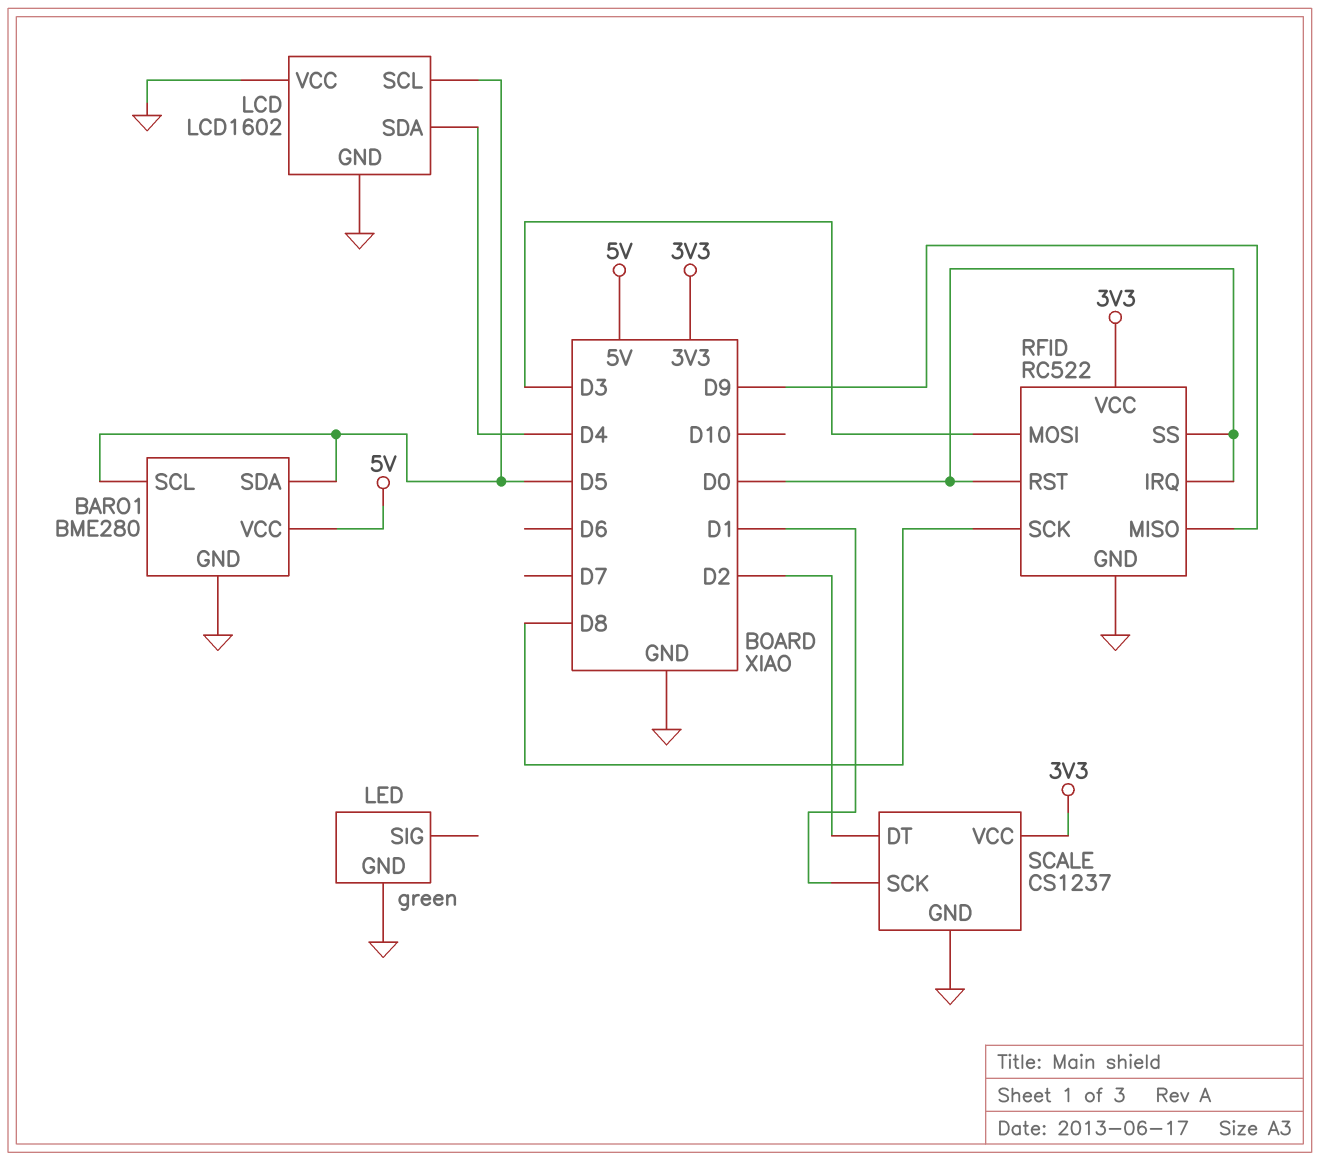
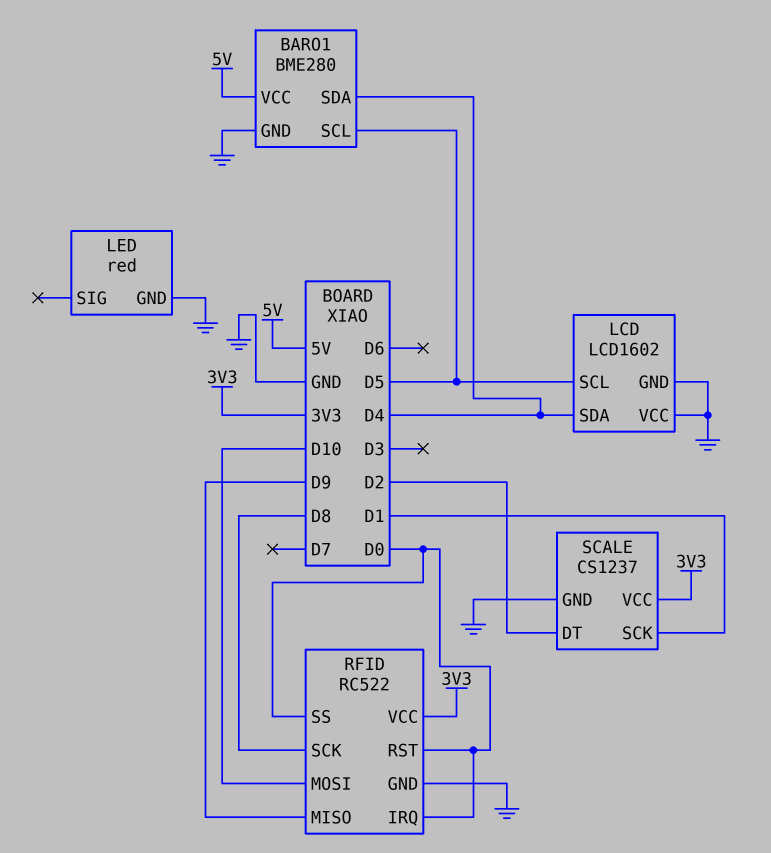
BARO1 pin SDA: D5 -> D4
LED: green -> red
RFID pin MOSI: D3 -> D10

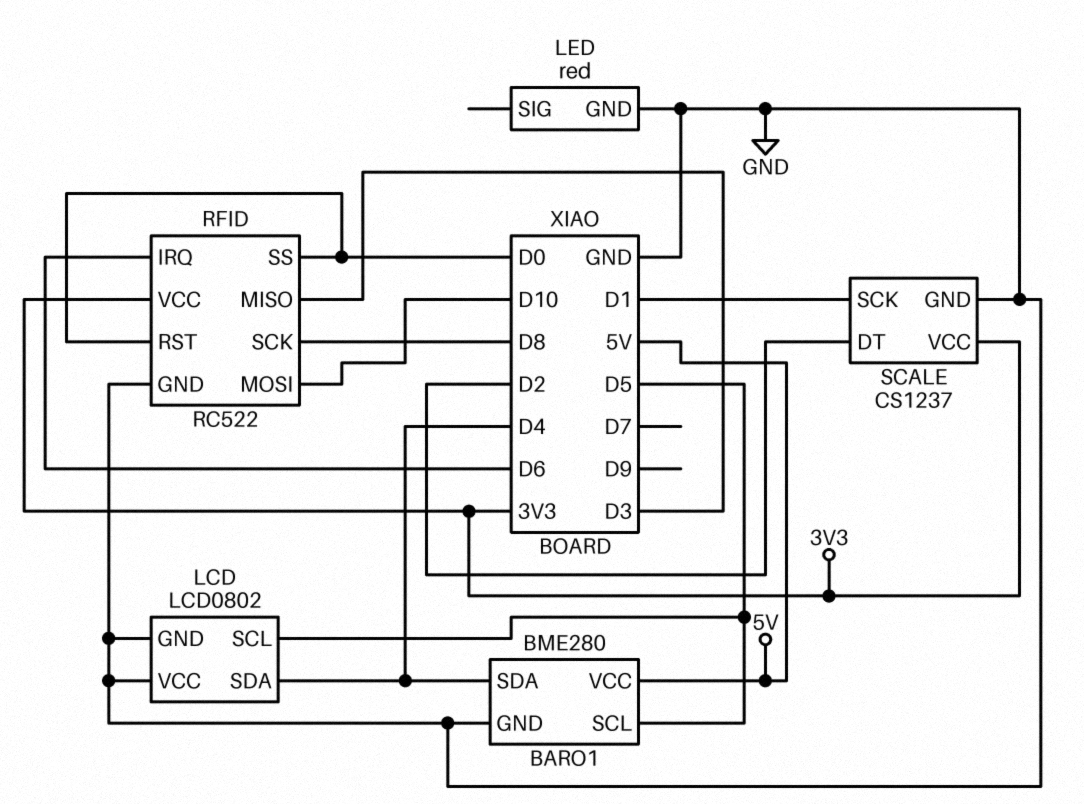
LCD: LCD1602 -> LCD0802
RFID pin IRQ: D0 -> D6
RFID pin MISO: D9 -> D3

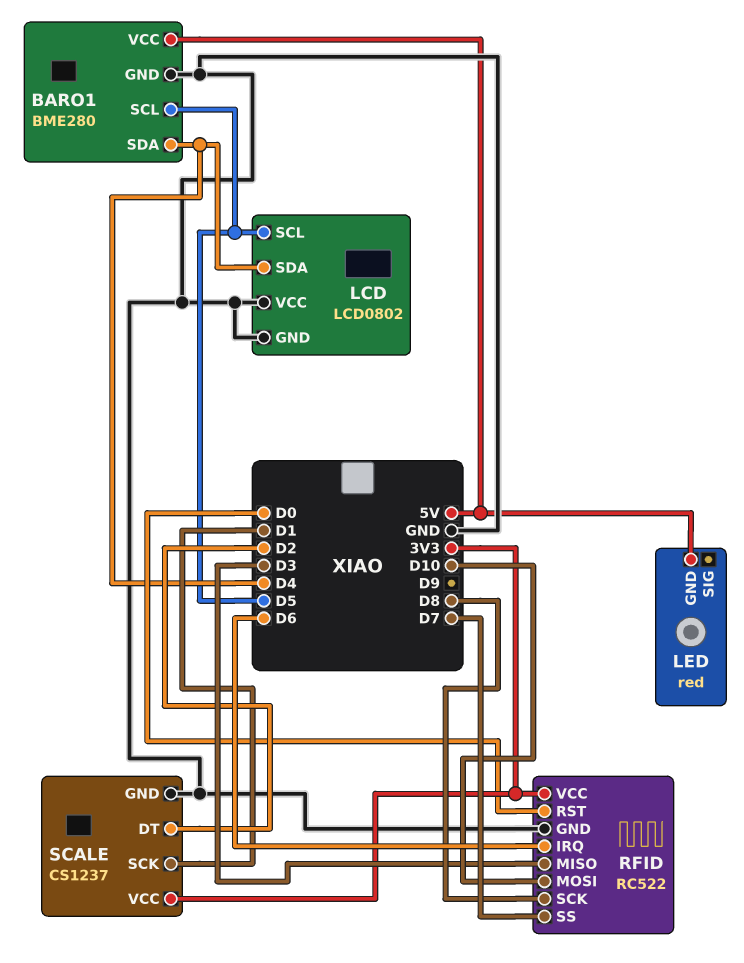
LED pin GND: GND -> 5V
RFID pin SS: D0 -> D7

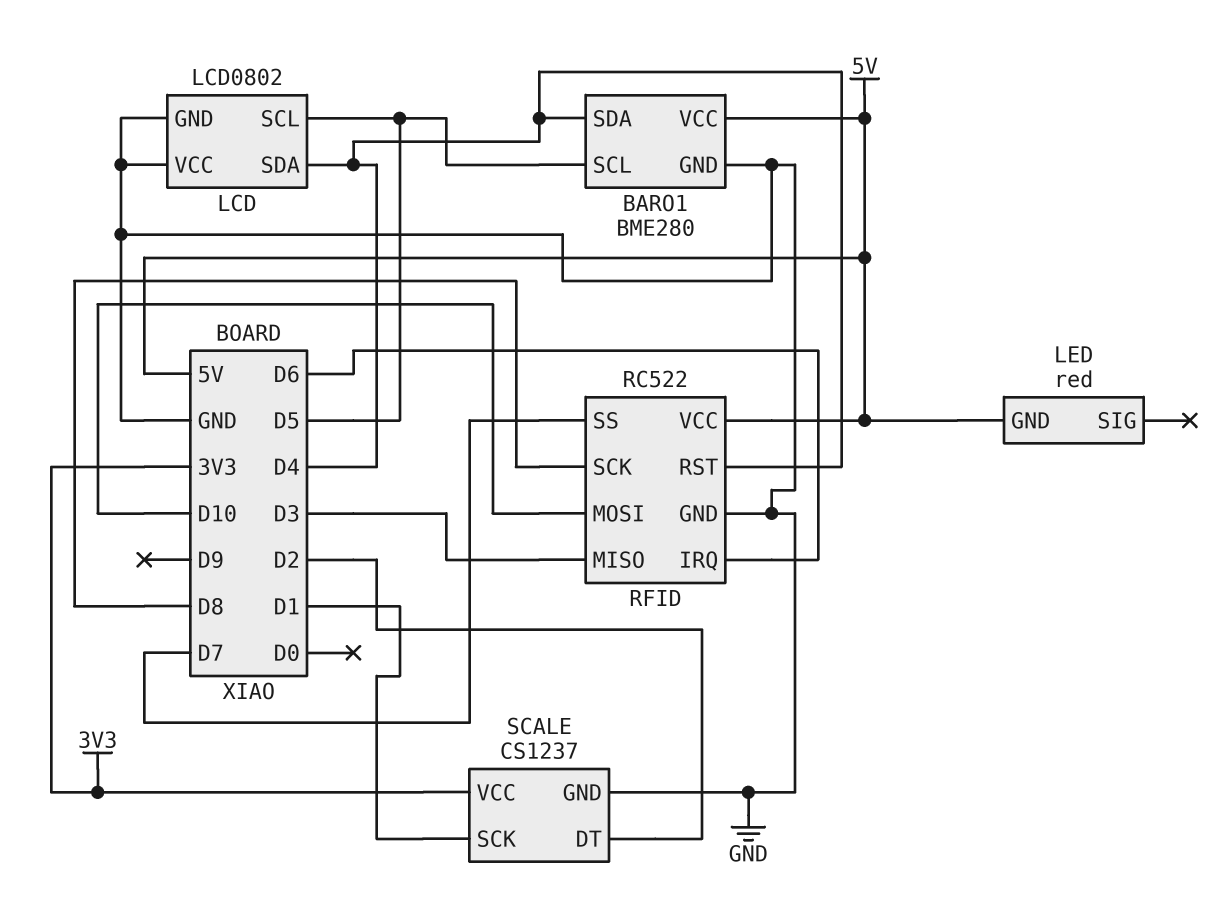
RFID pin RST: D0 -> D4
RFID pin VCC: 3V3 -> 5V

